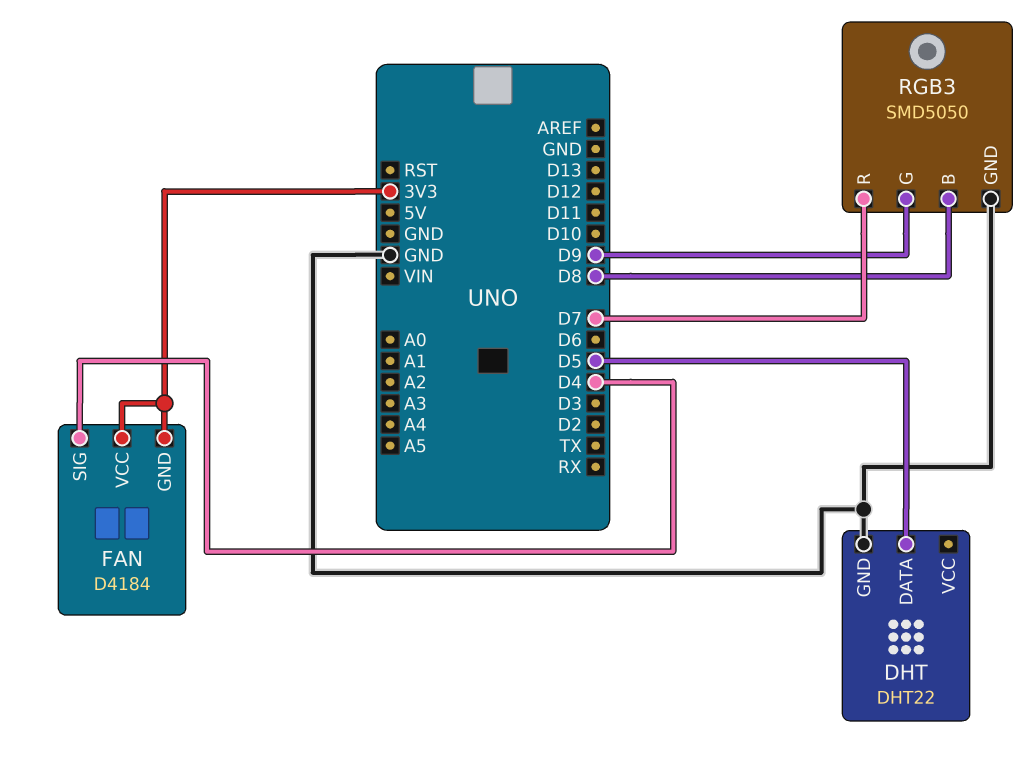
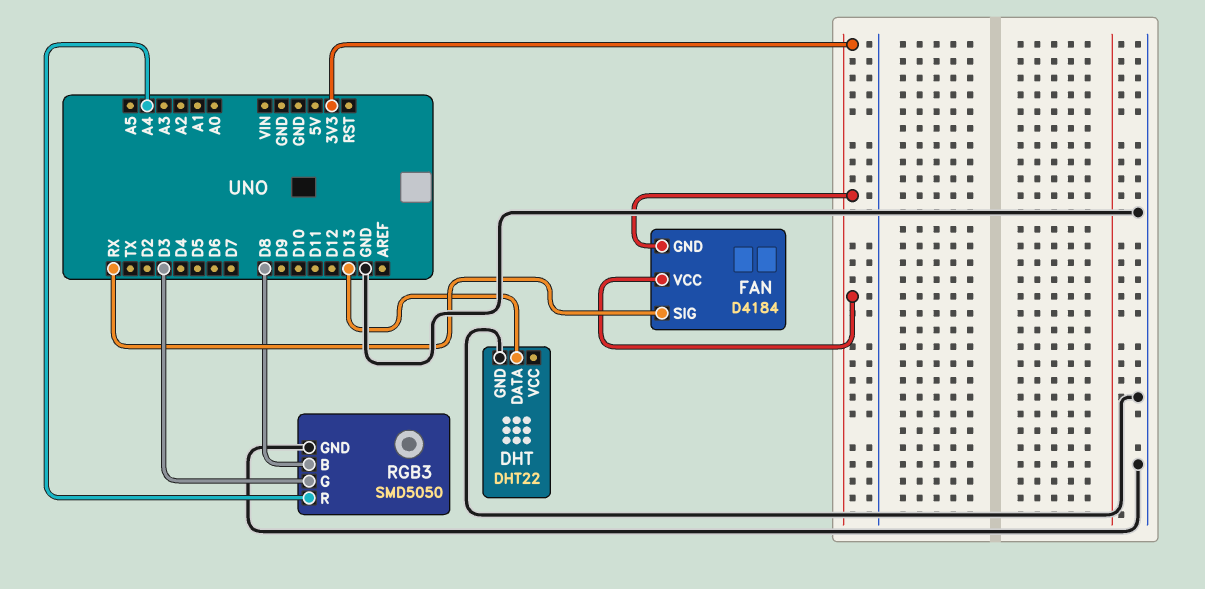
DHT pin DATA: D5 -> D13
FAN pin SIG: D4 -> RX
RGB3 pin G: D9 -> D3
RGB3 pin R: D7 -> A4

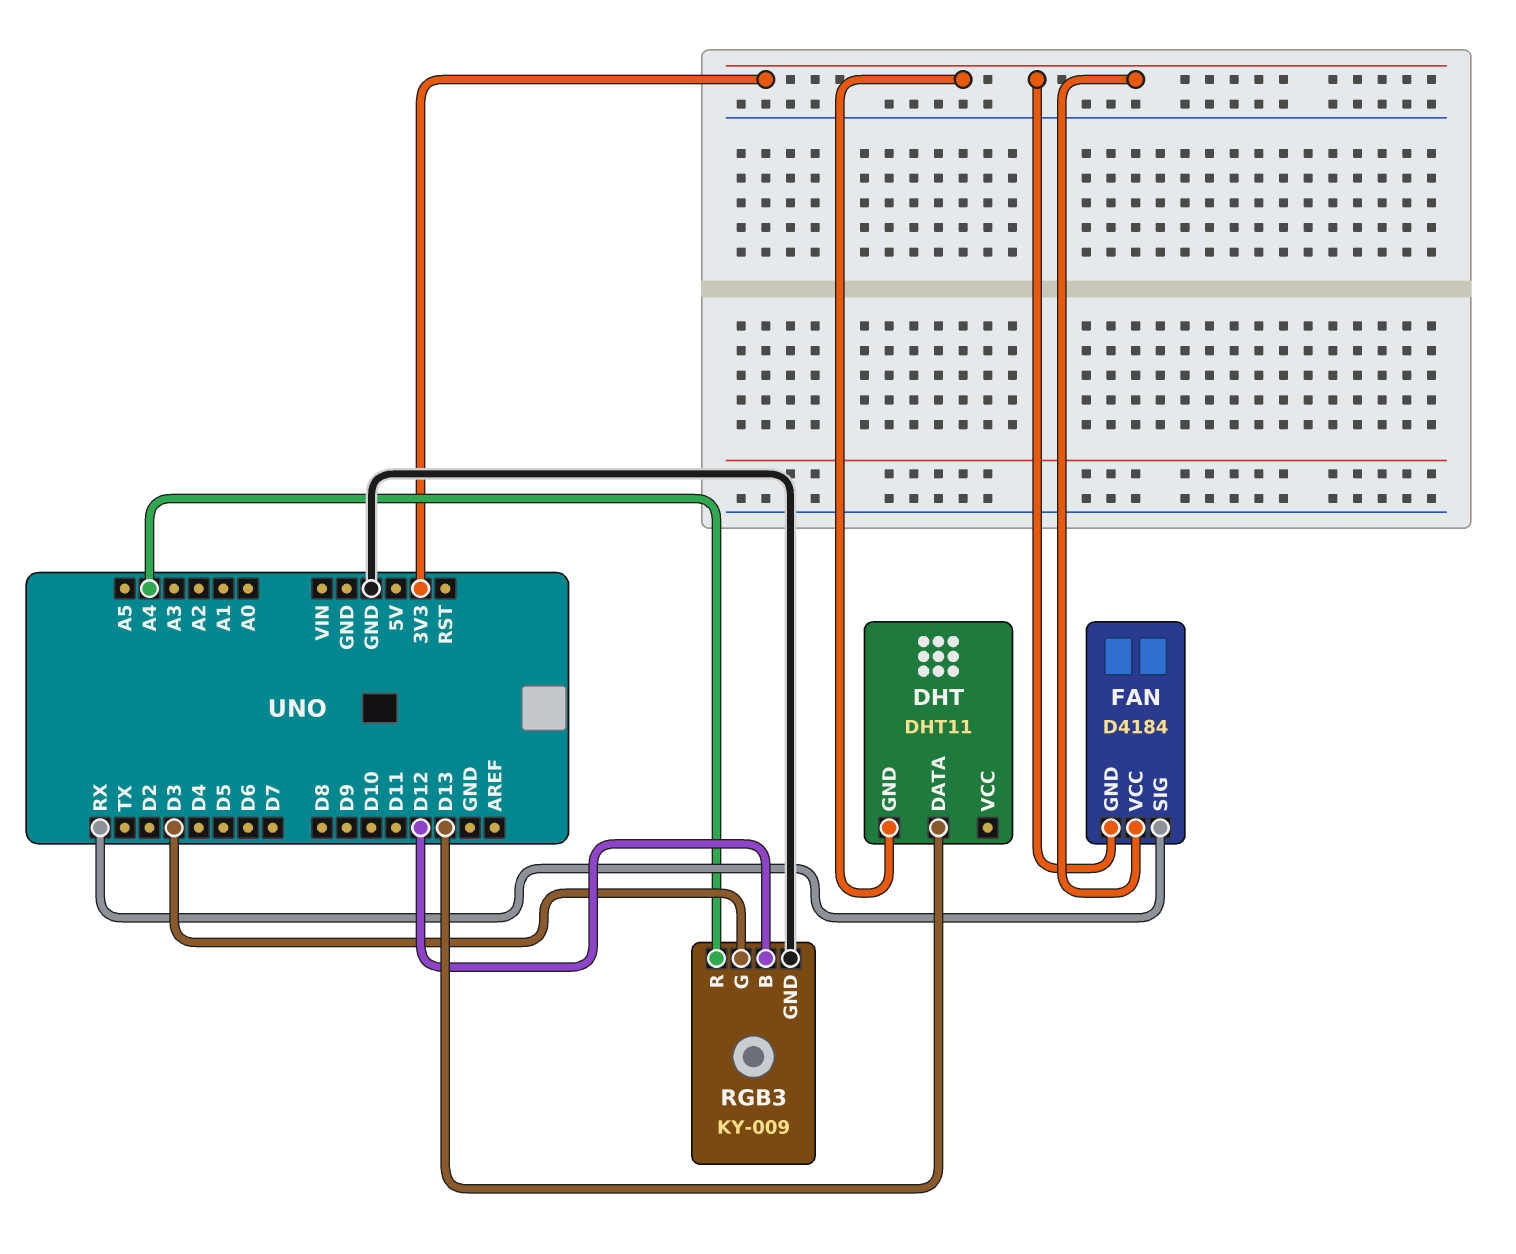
DHT: DHT22 -> DHT11
DHT pin GND: GND -> 3V3
RGB3: SMD5050 -> KY-009
RGB3 pin B: D8 -> D12

